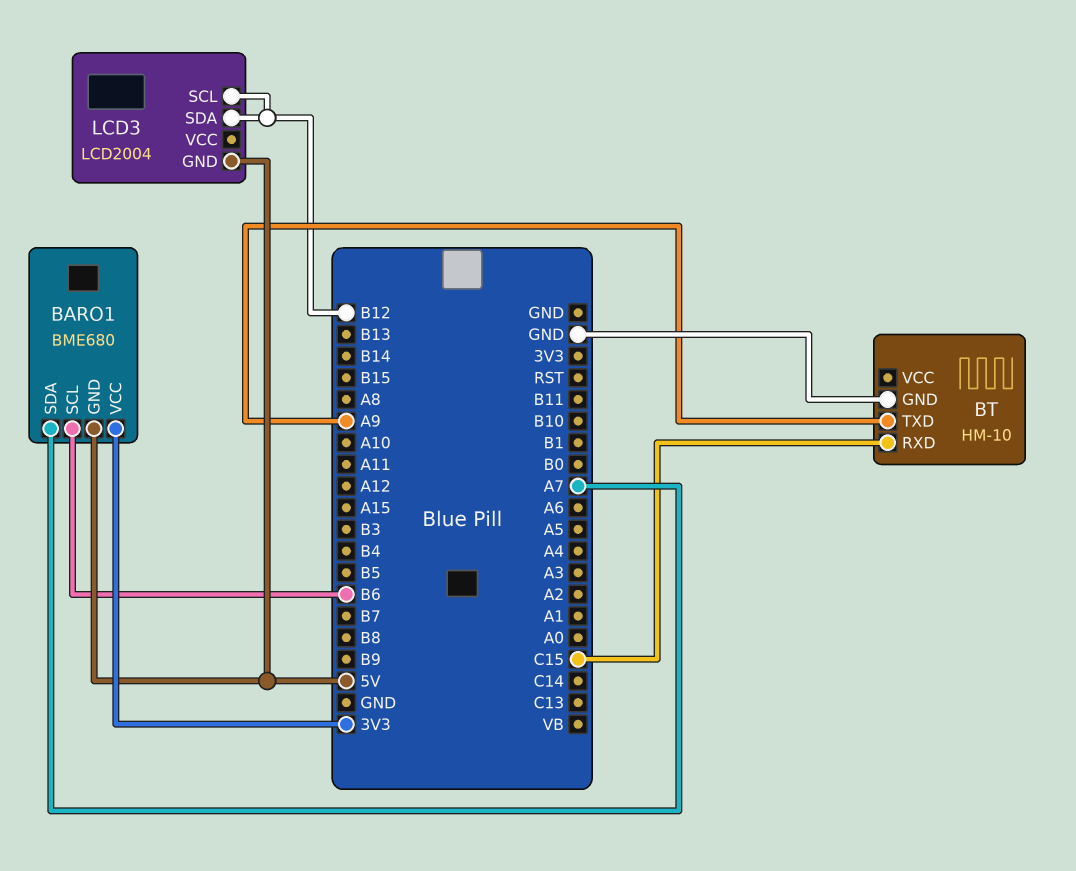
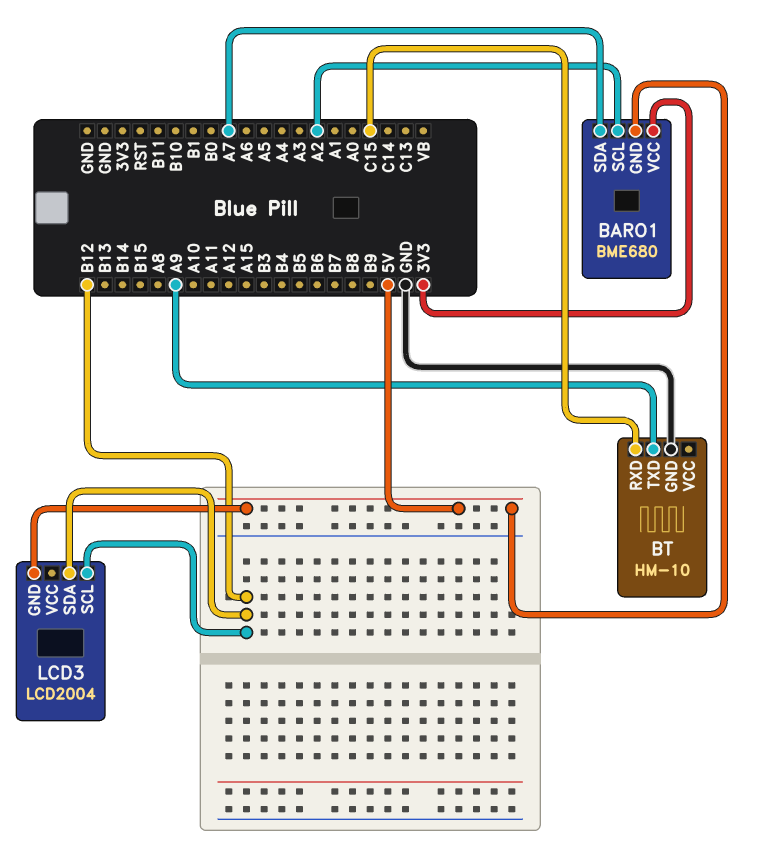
BARO1 pin SCL: B6 -> A2

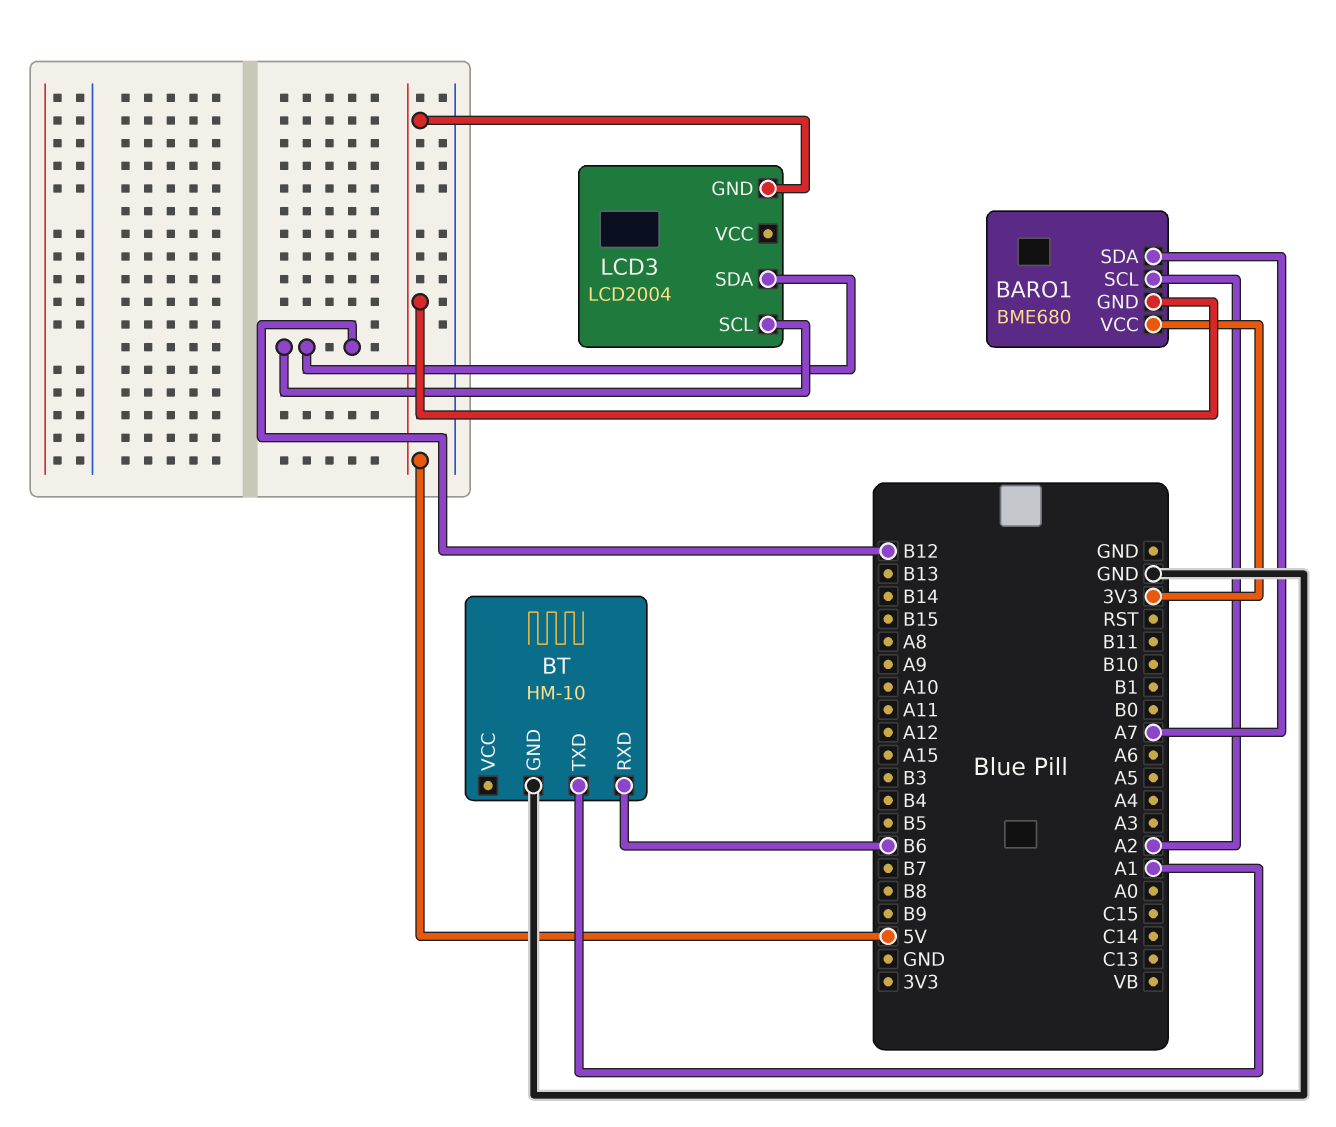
BT pin RXD: C15 -> B6
BT pin TXD: A9 -> A1

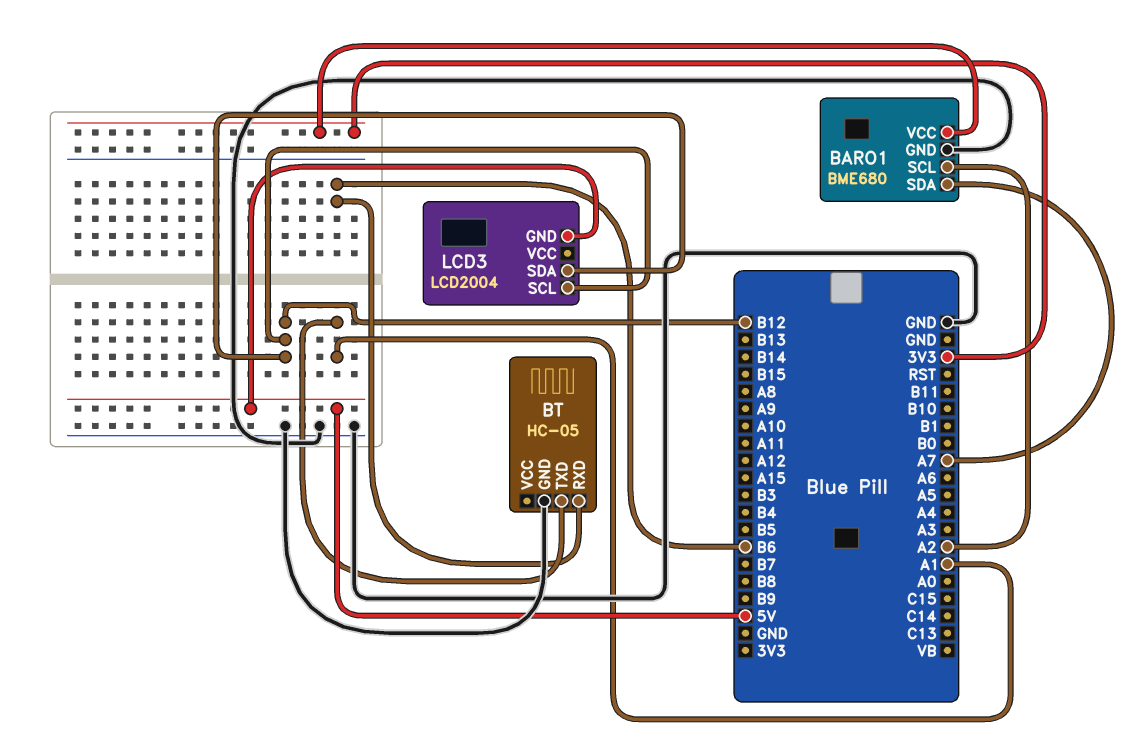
BARO1 pin GND: 5V -> GND
BT: HM-10 -> HC-05

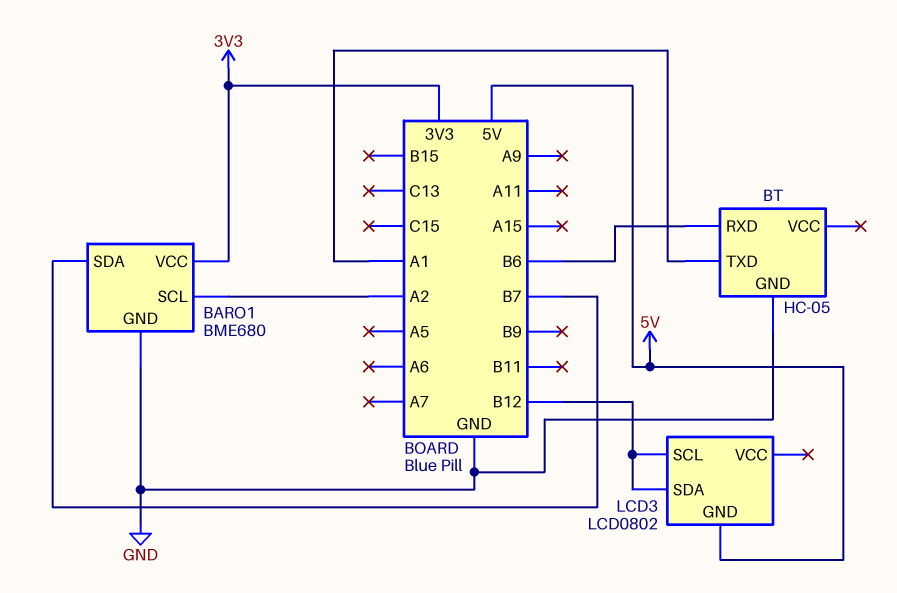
BARO1 pin SDA: A7 -> B7
LCD3: LCD2004 -> LCD0802

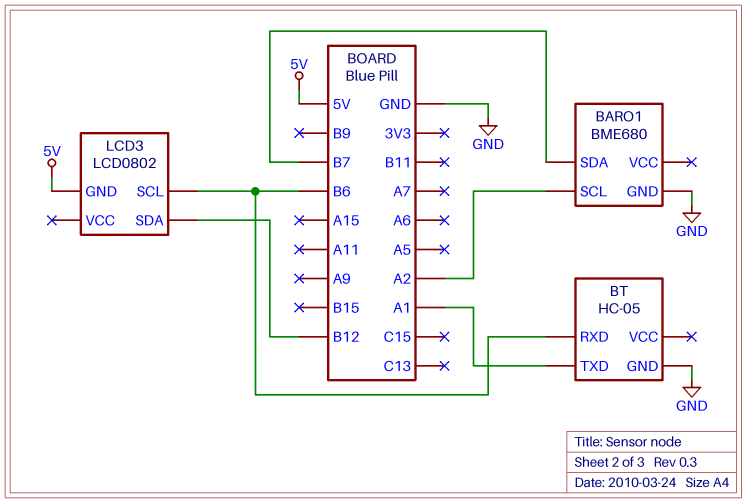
BARO1 pin VCC: 3V3 -> none
LCD3 pin SCL: B12 -> B6

